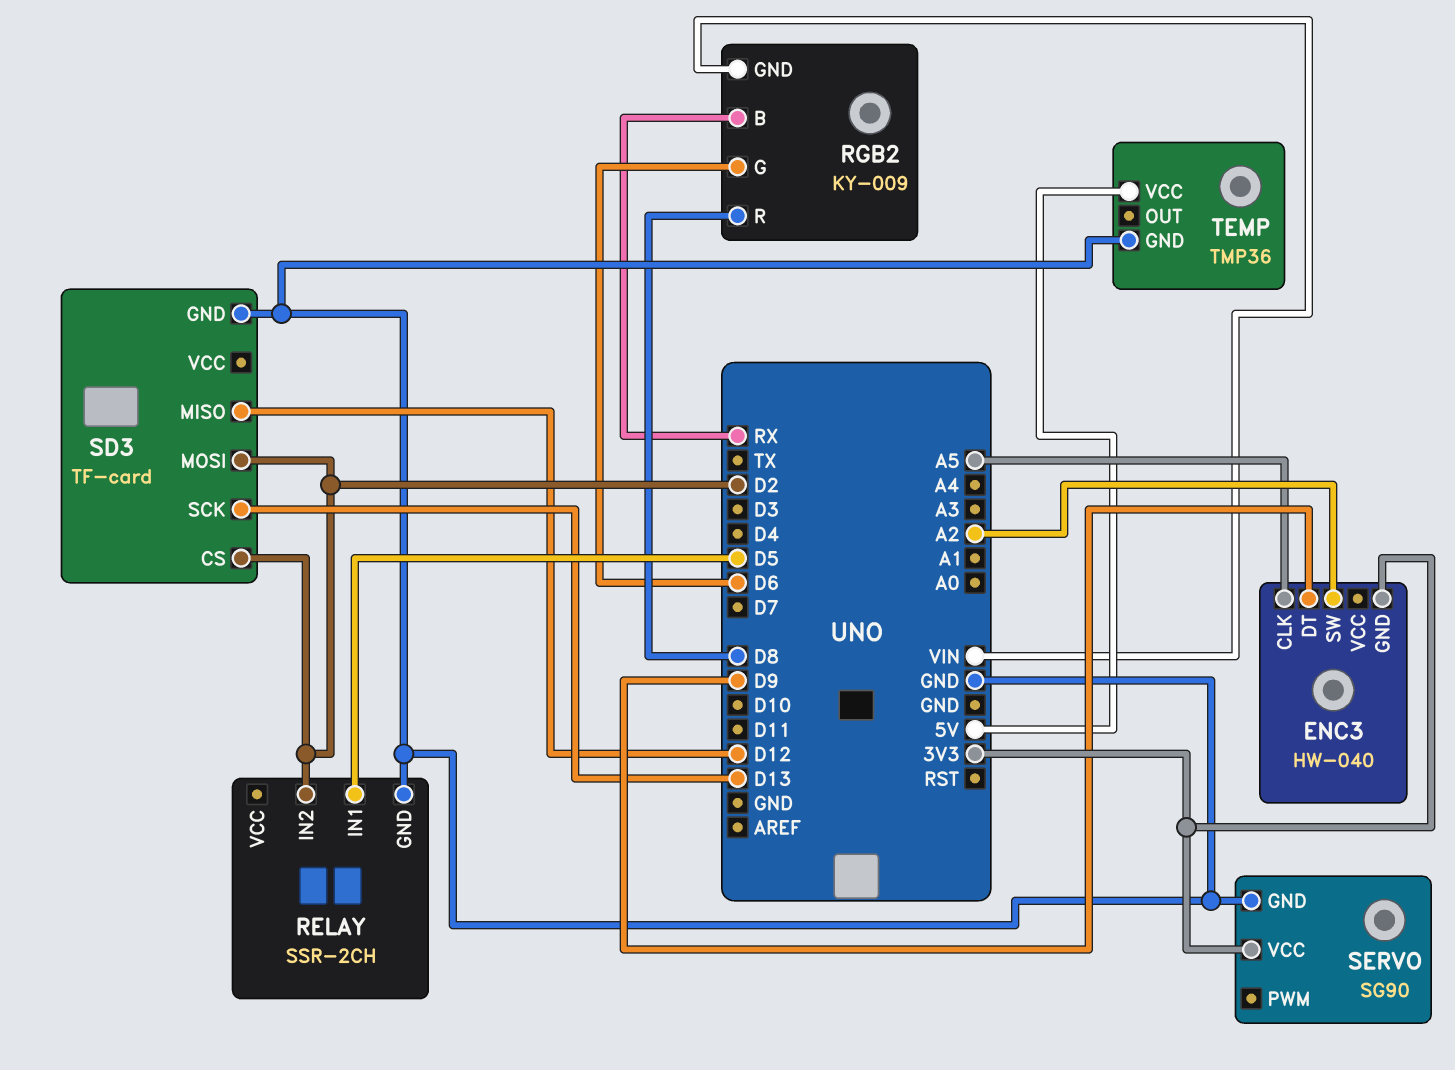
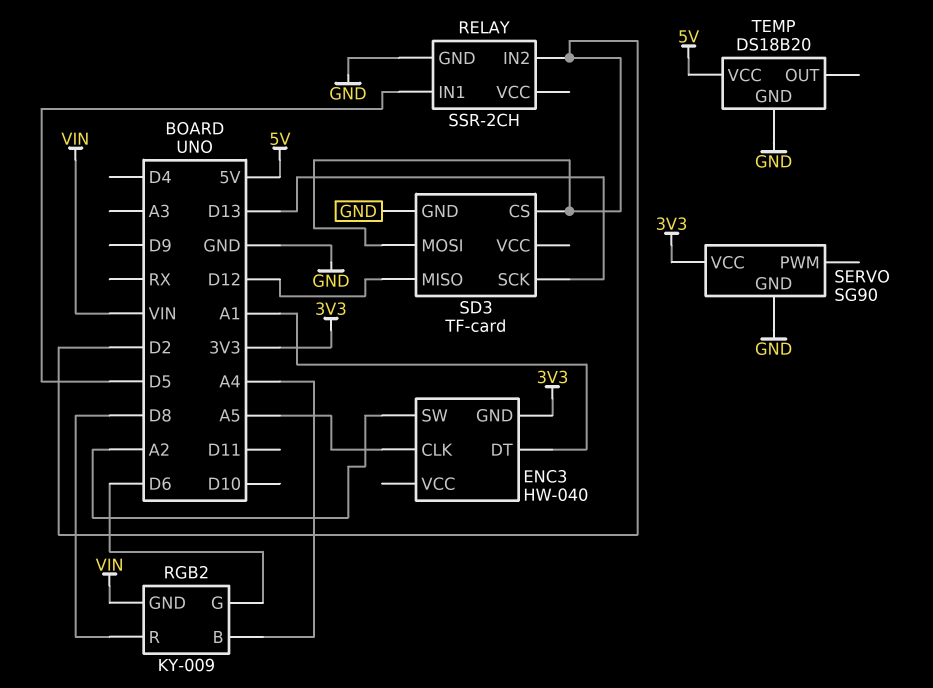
ENC3 pin DT: D9 -> A1
RGB2 pin B: RX -> A4
TEMP: TMP36 -> DS18B20

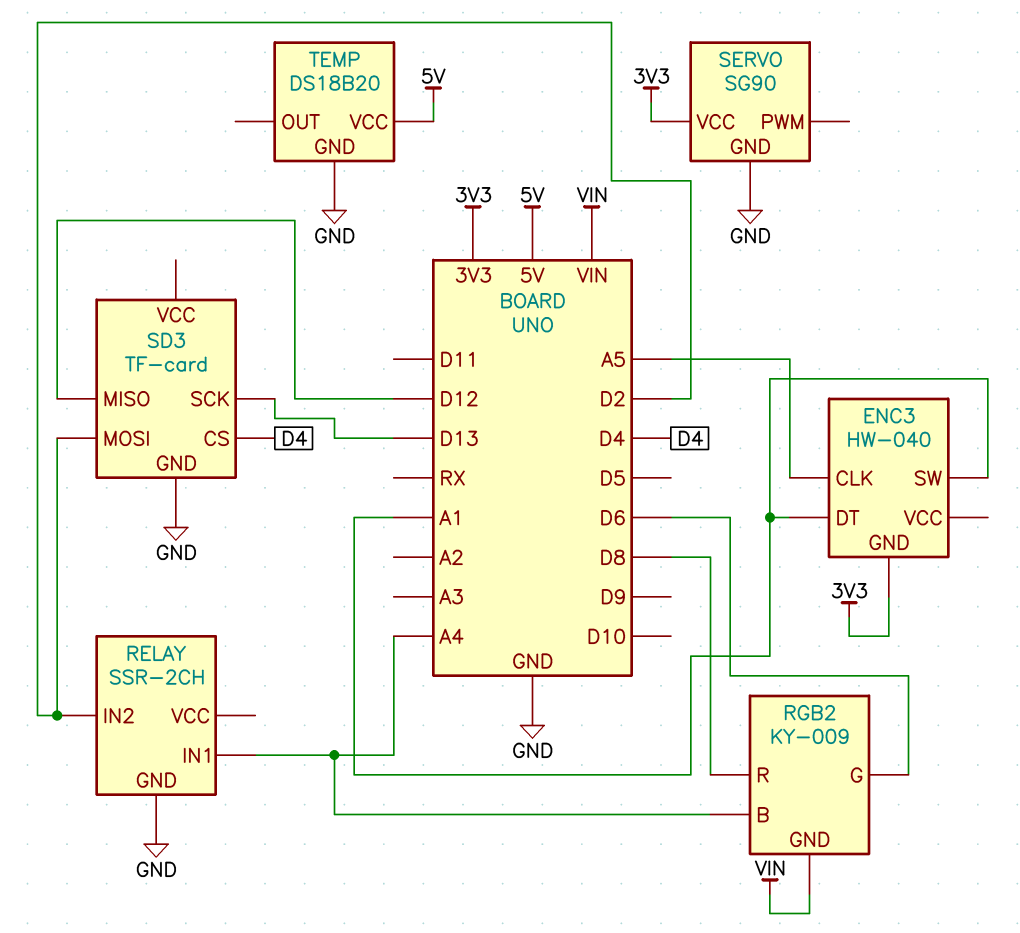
ENC3 pin SW: A2 -> A1
RELAY pin IN1: D5 -> A4
SD3 pin CS: D2 -> D4

